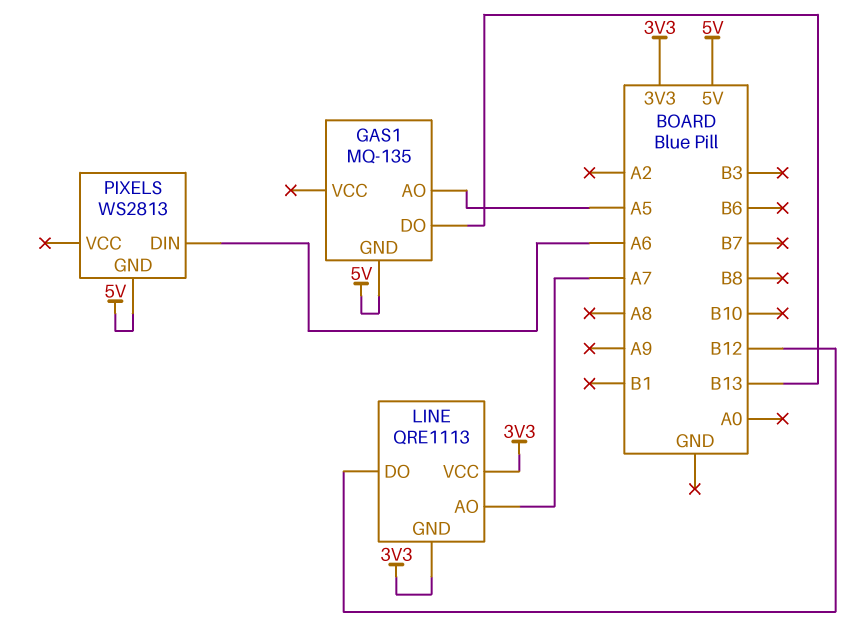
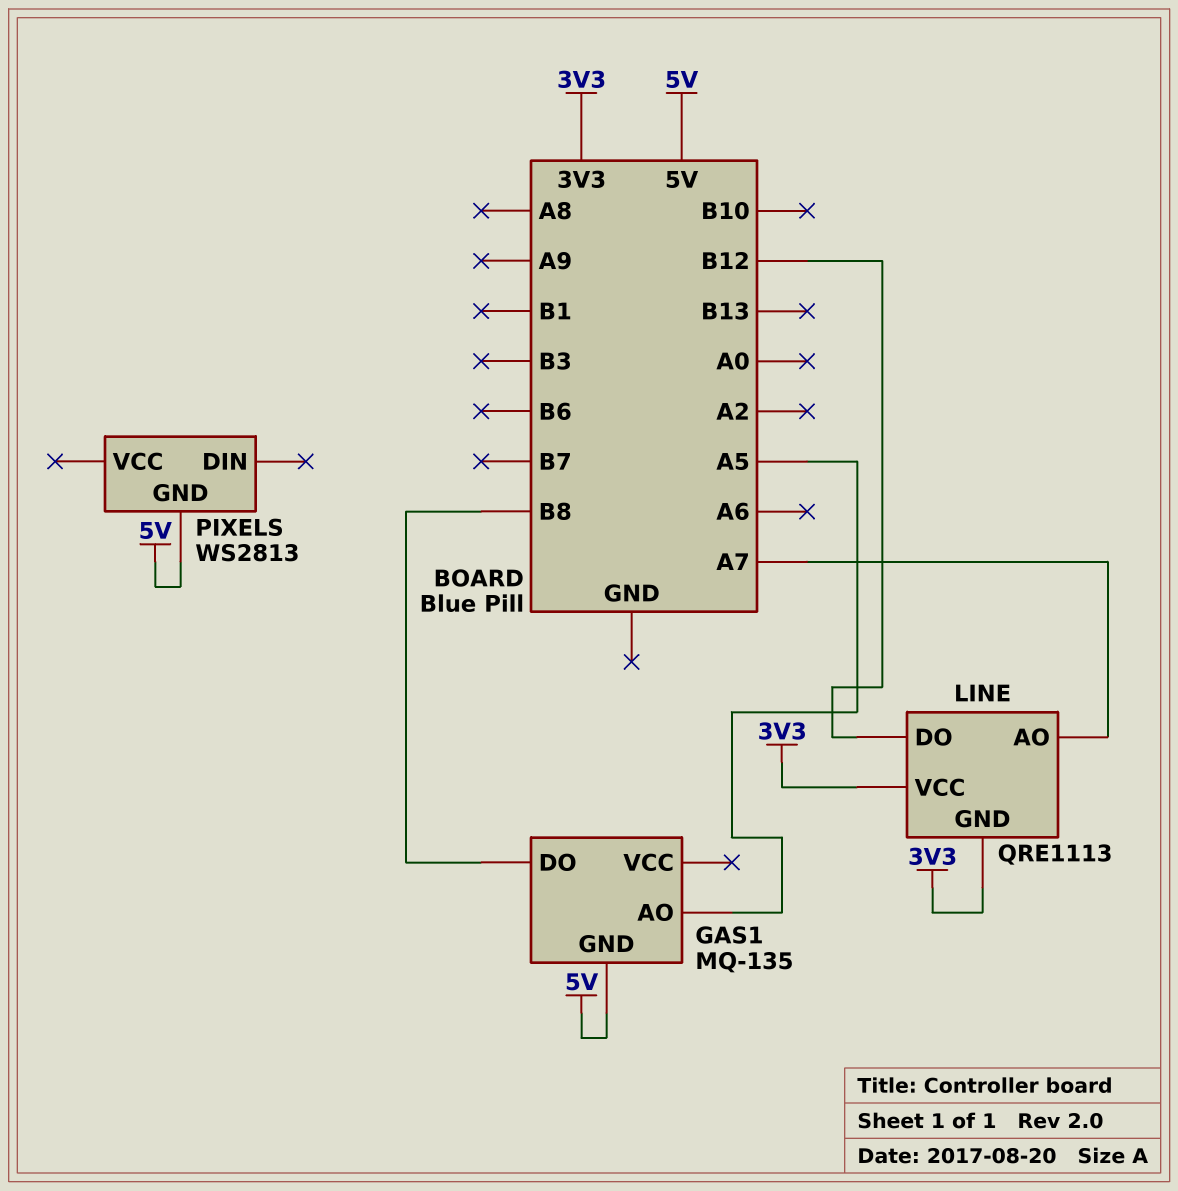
GAS1 pin DO: B13 -> B8
PIXELS pin DIN: A6 -> none

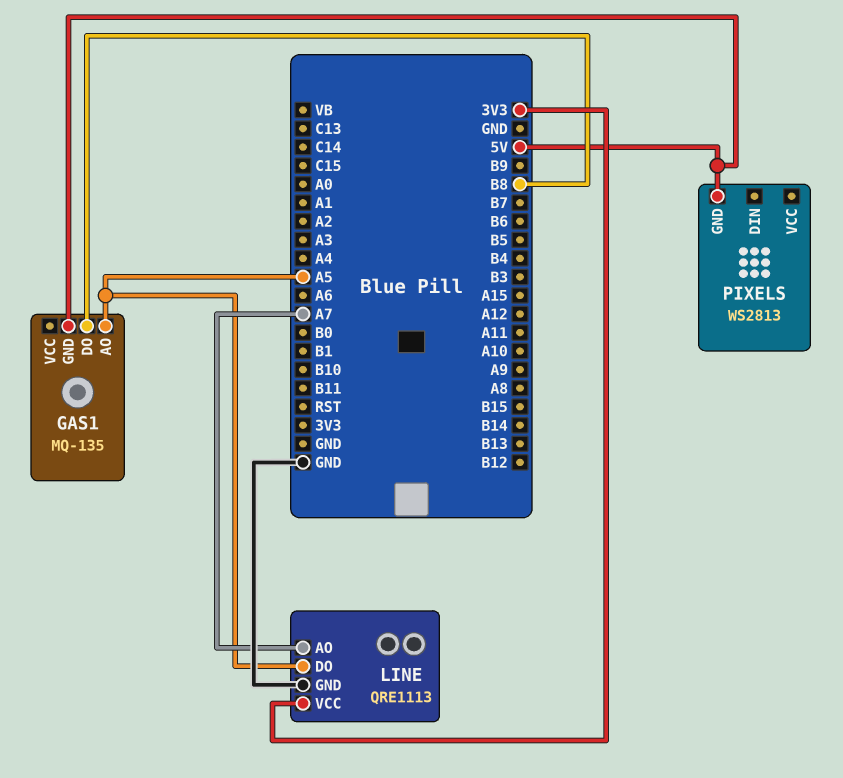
LINE pin DO: B12 -> A5
LINE pin GND: 3V3 -> GND

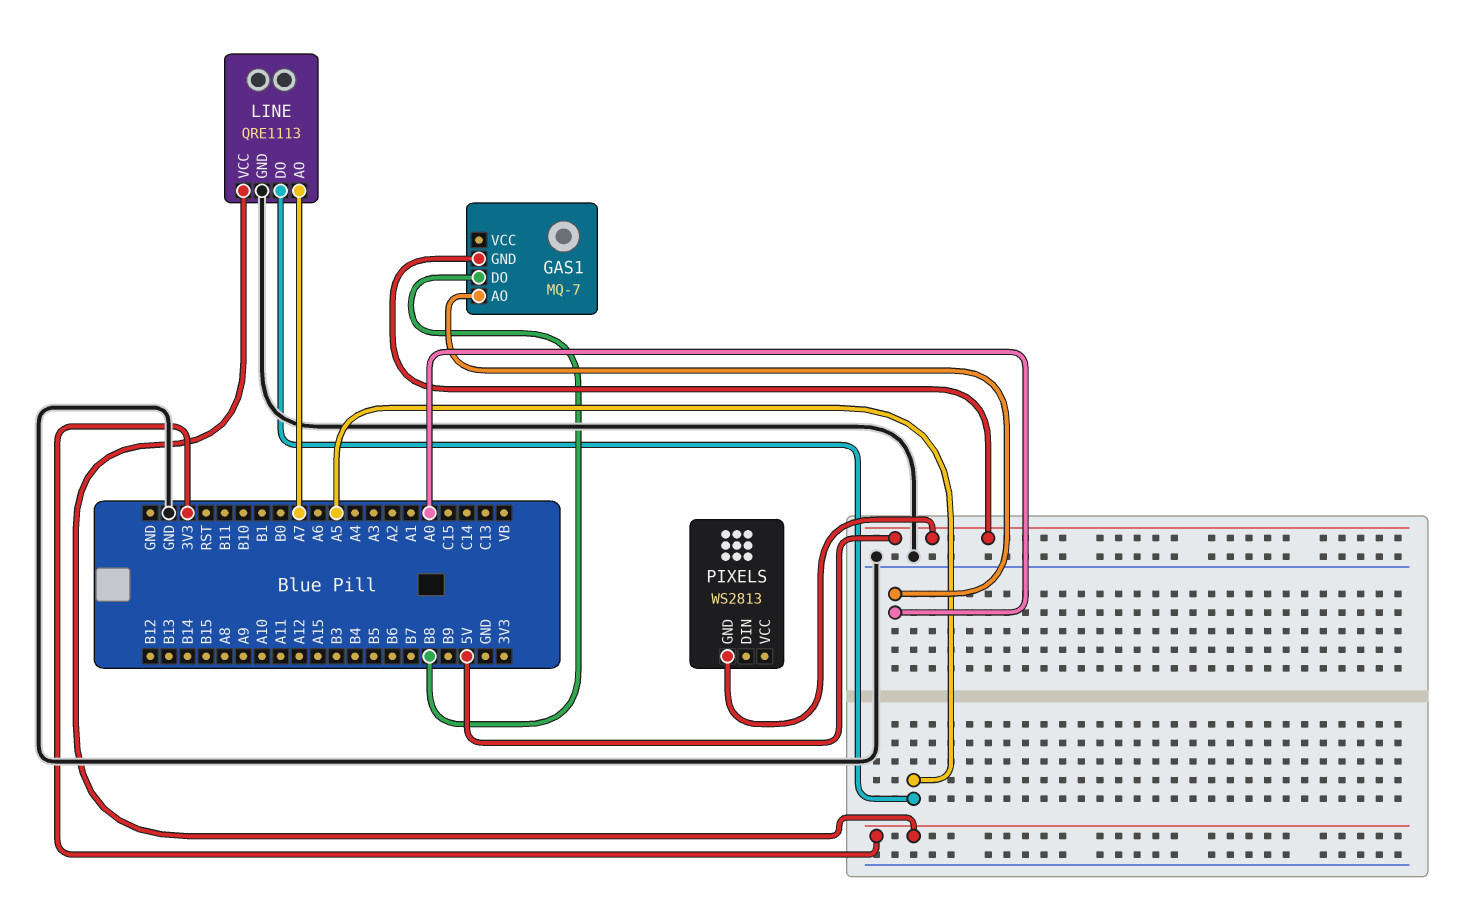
GAS1: MQ-135 -> MQ-7
GAS1 pin AO: A5 -> A0

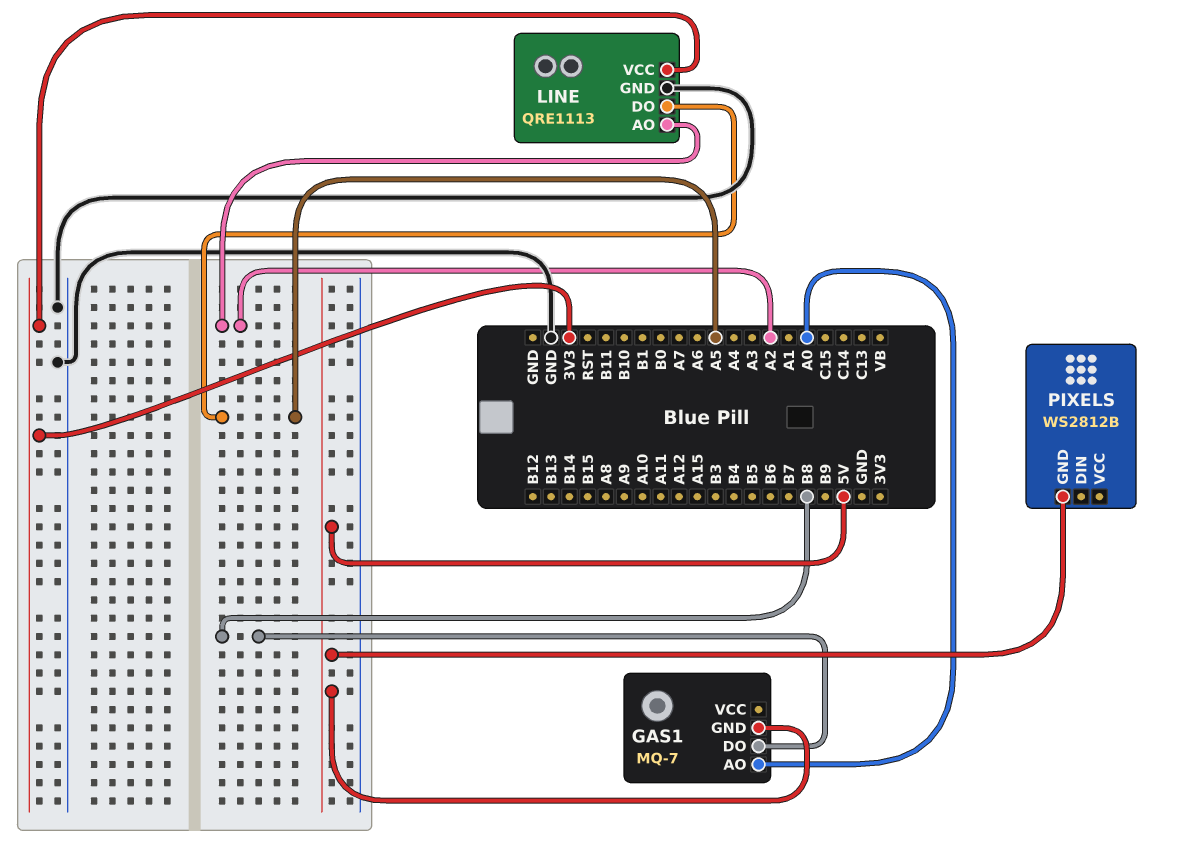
LINE pin AO: A7 -> A2
PIXELS: WS2813 -> WS2812B

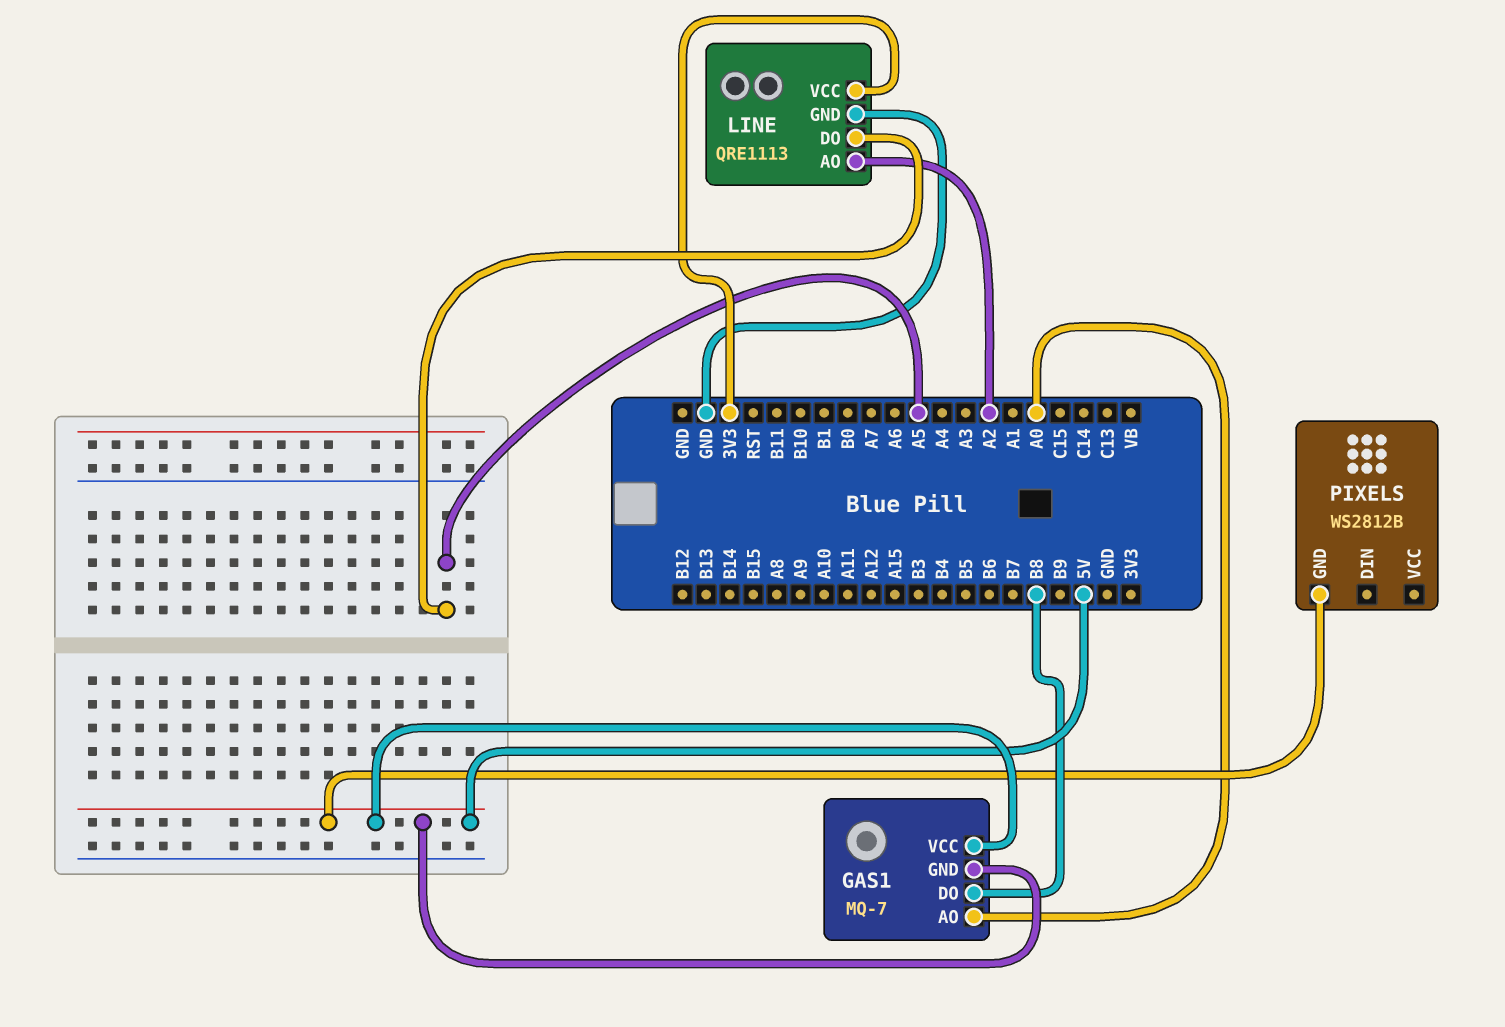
GAS1 pin VCC: none -> 5V

